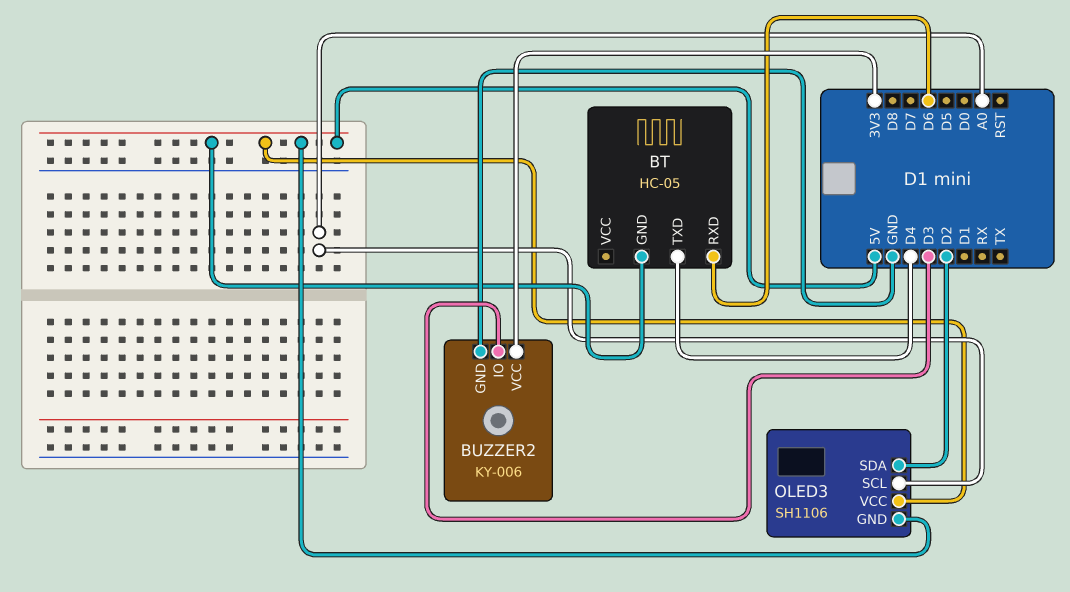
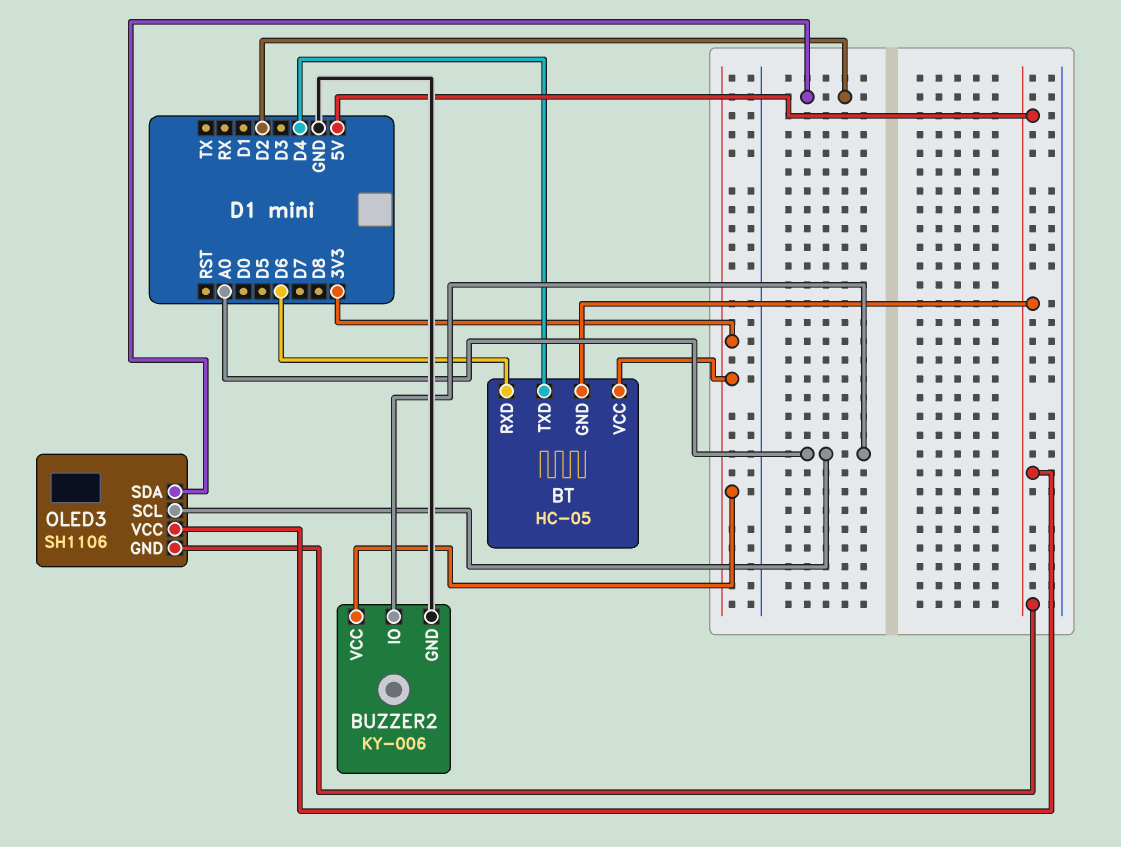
BT pin VCC: none -> 3V3
BUZZER2 pin IO: D3 -> A0

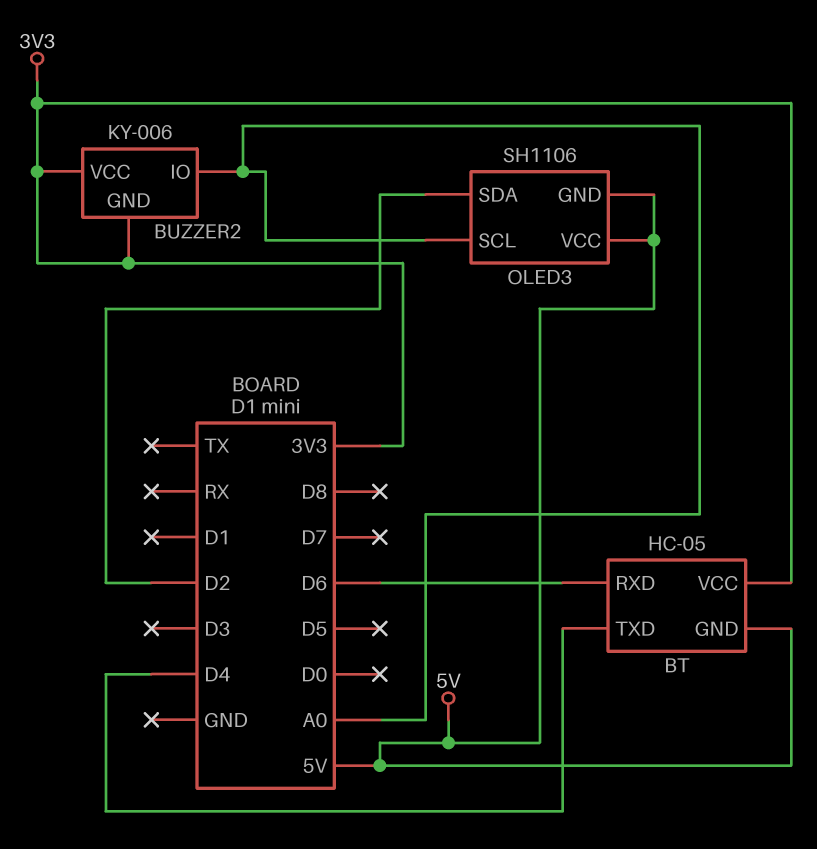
BUZZER2 pin GND: GND -> 3V3

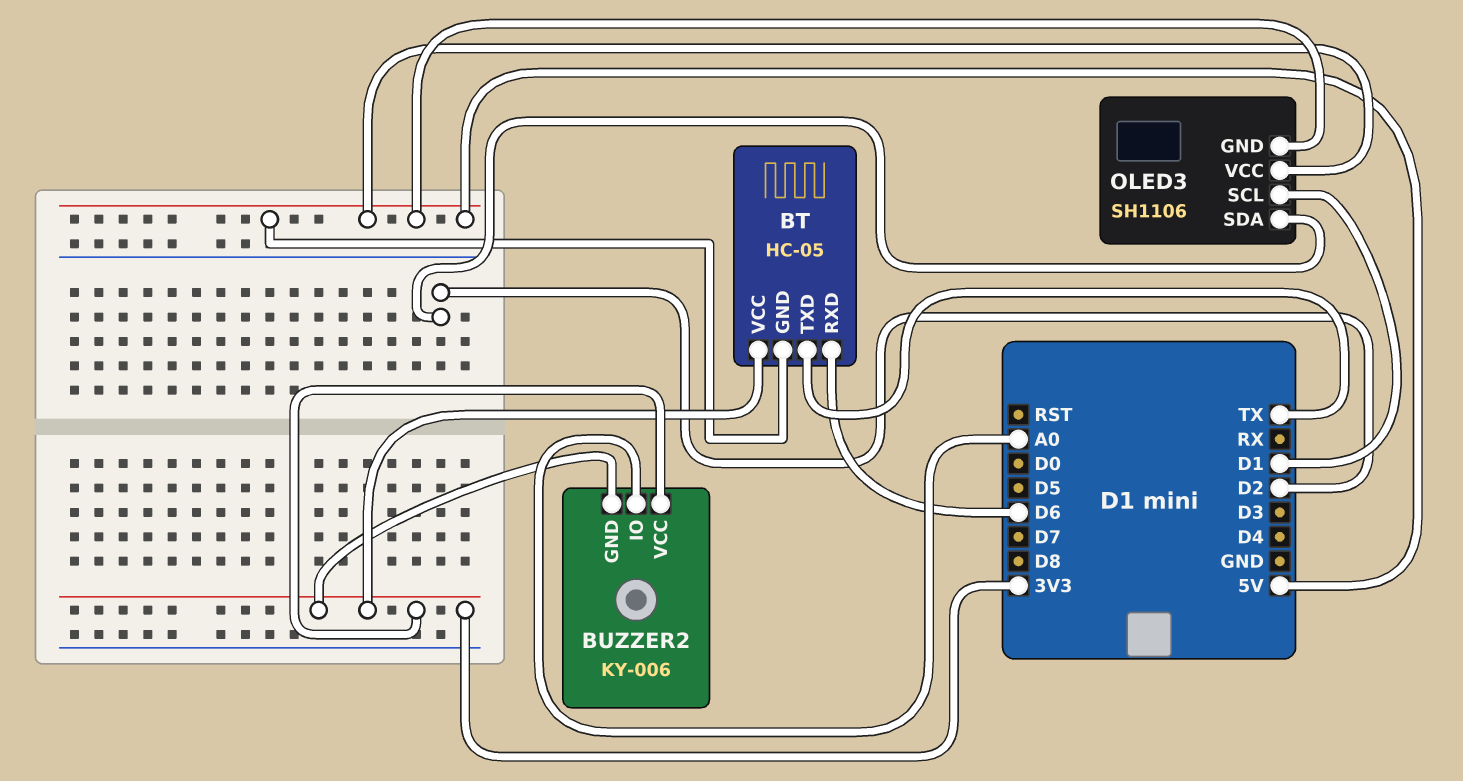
BT pin TXD: D4 -> TX
OLED3 pin SCL: A0 -> D1

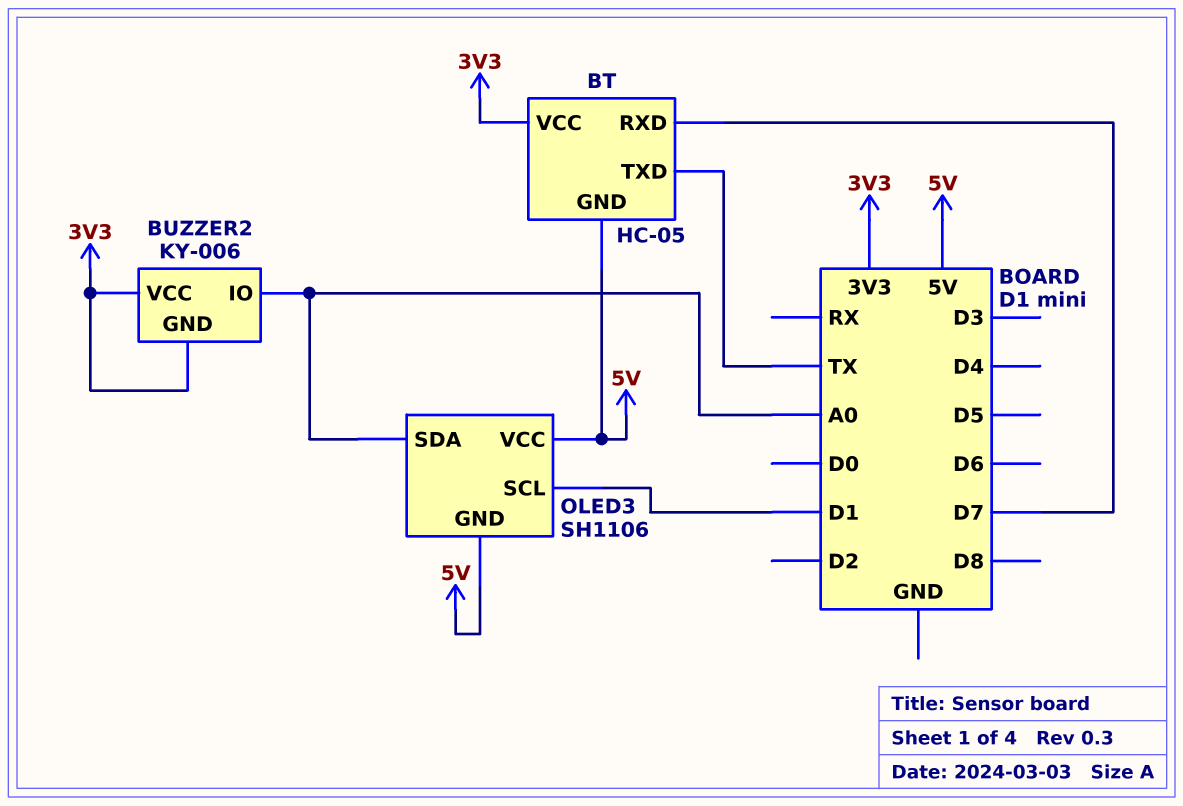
BT pin RXD: D6 -> D7
OLED3 pin SDA: D2 -> A0

